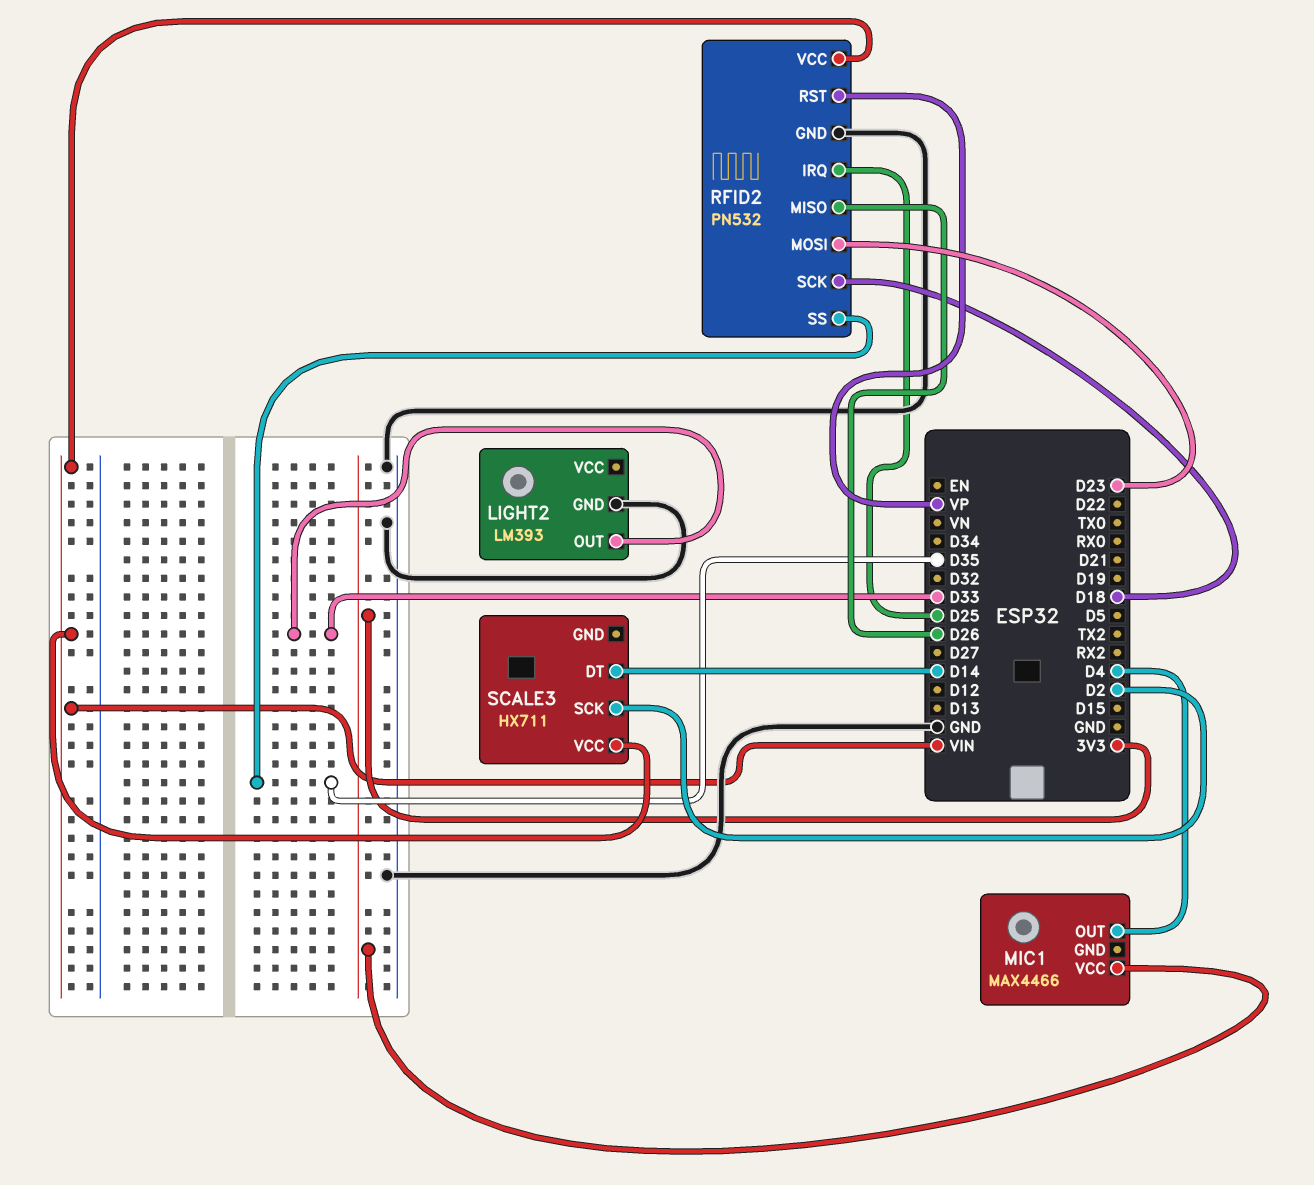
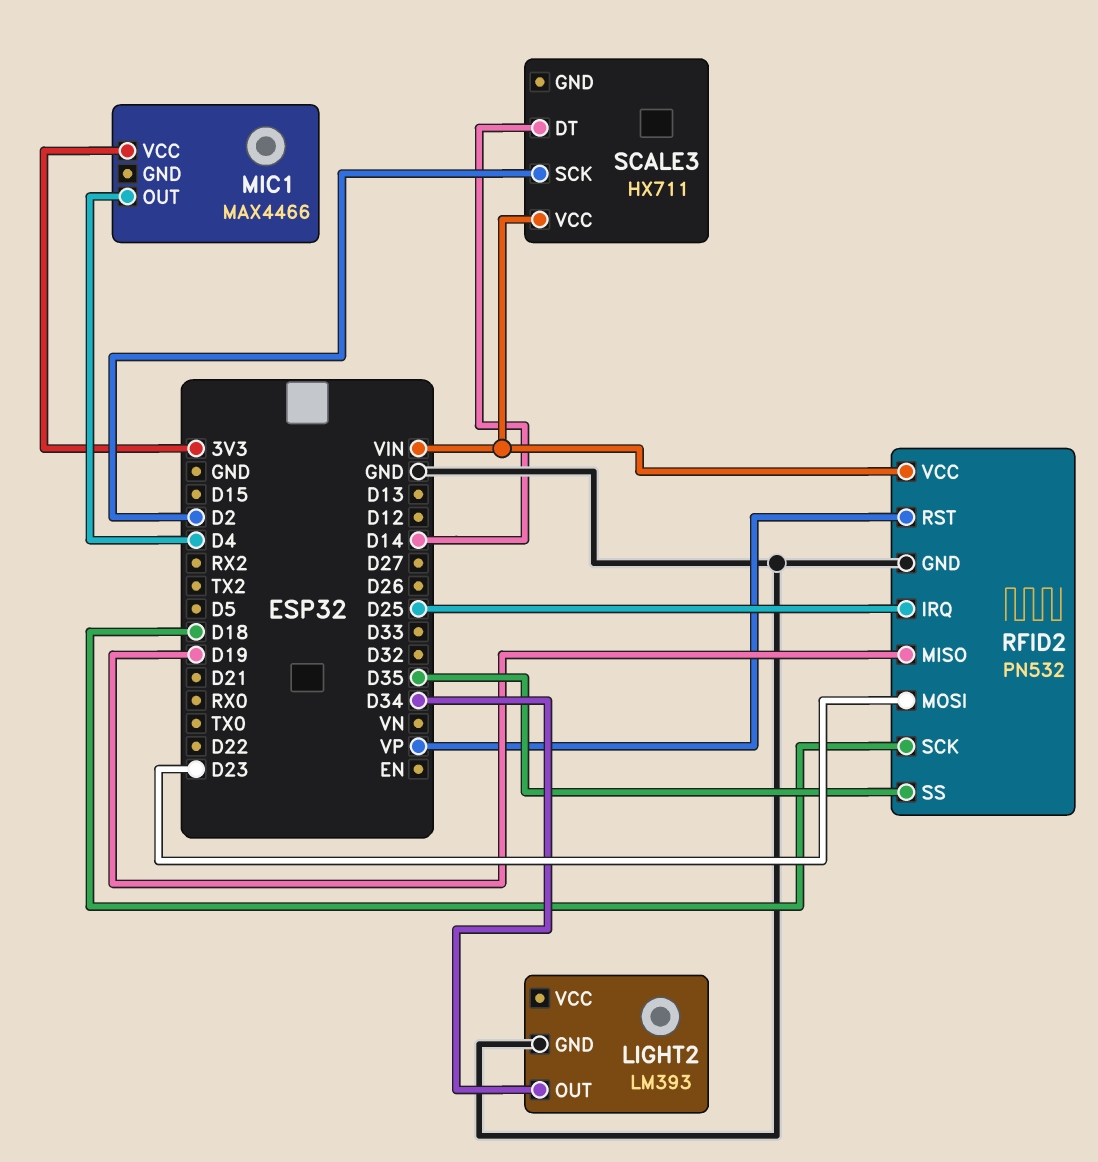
LIGHT2 pin OUT: D33 -> D34
RFID2 pin MISO: D26 -> D19

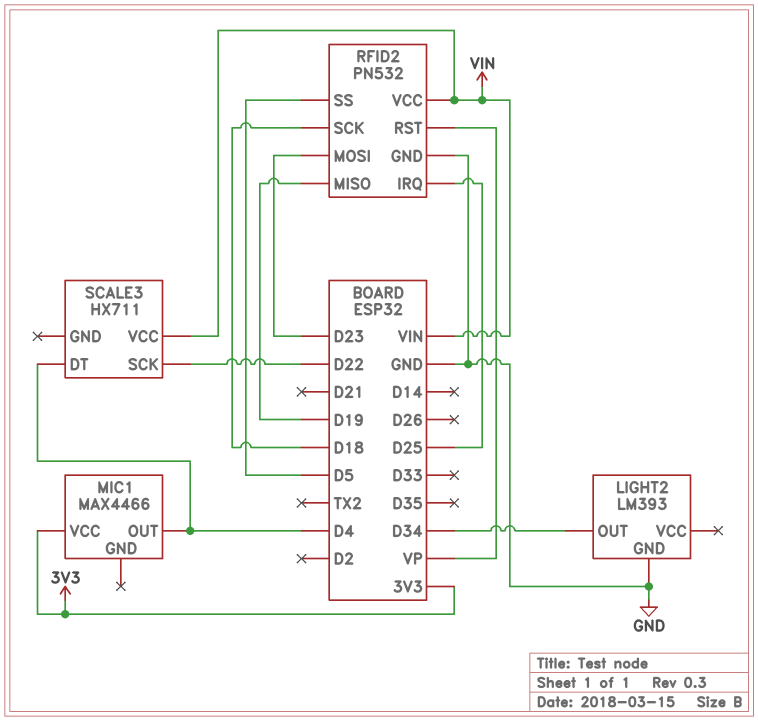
RFID2 pin SS: D35 -> D5
SCALE3 pin DT: D14 -> D4
SCALE3 pin SCK: D2 -> D22

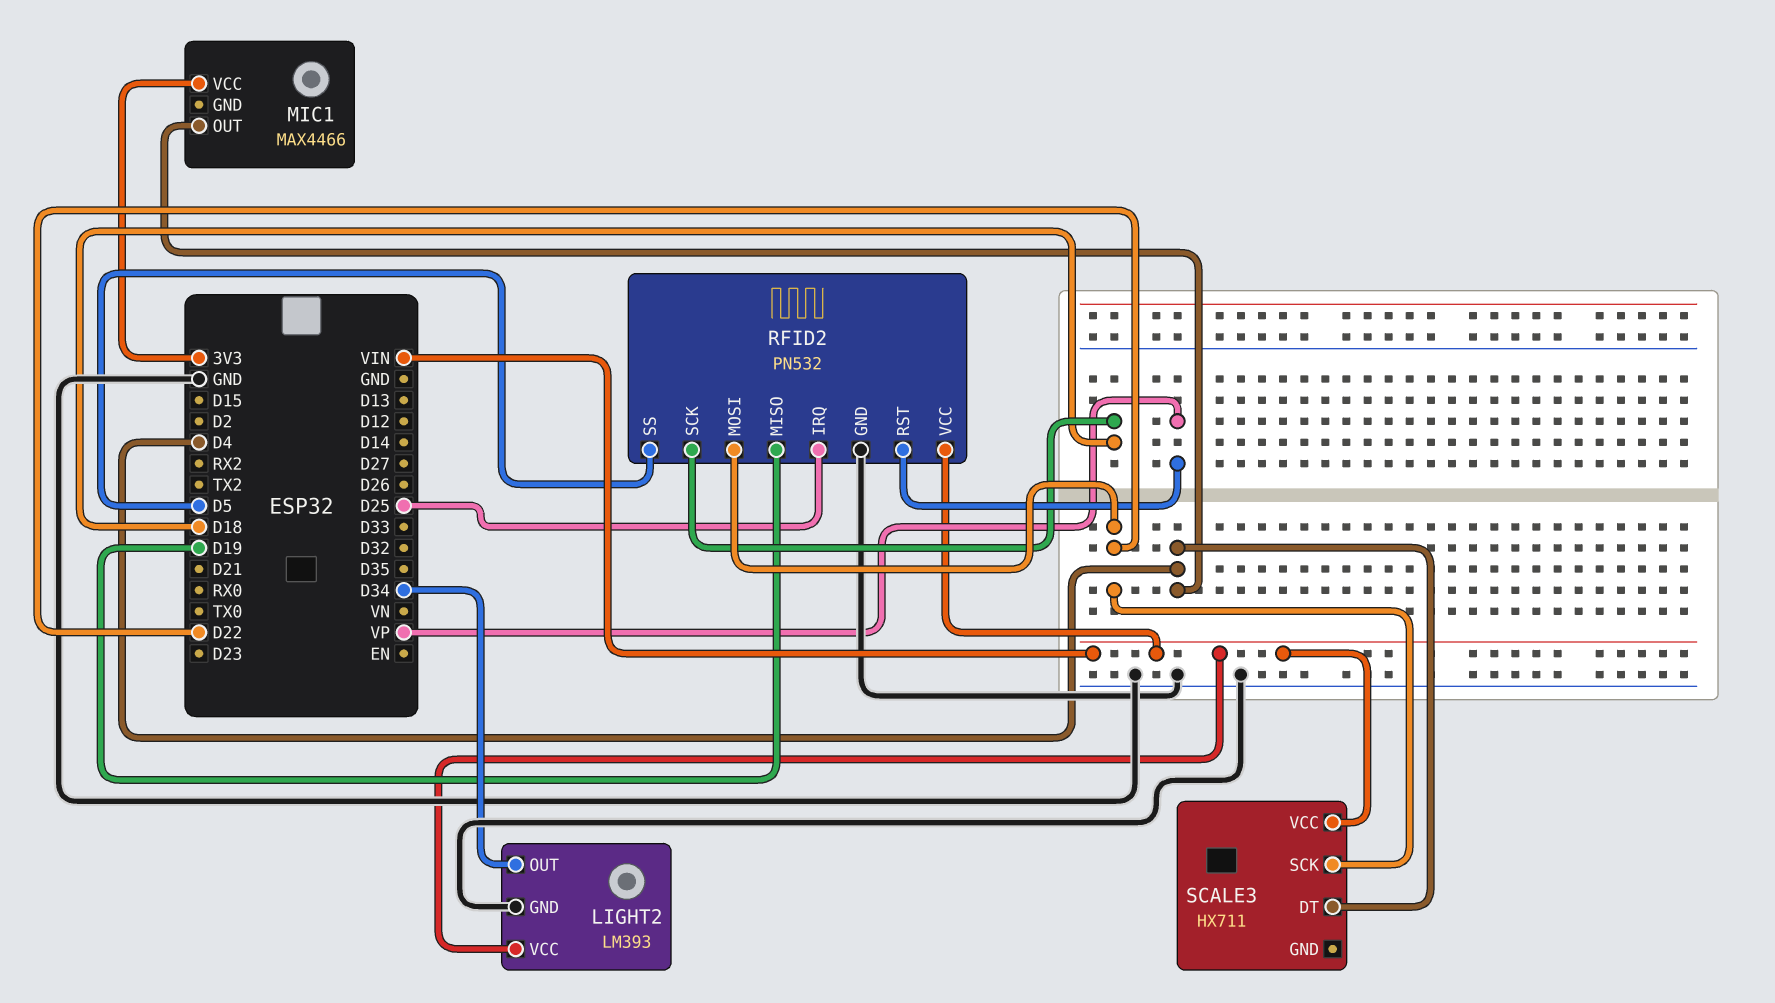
LIGHT2 pin VCC: none -> VIN
RFID2 pin MOSI: D23 -> D22

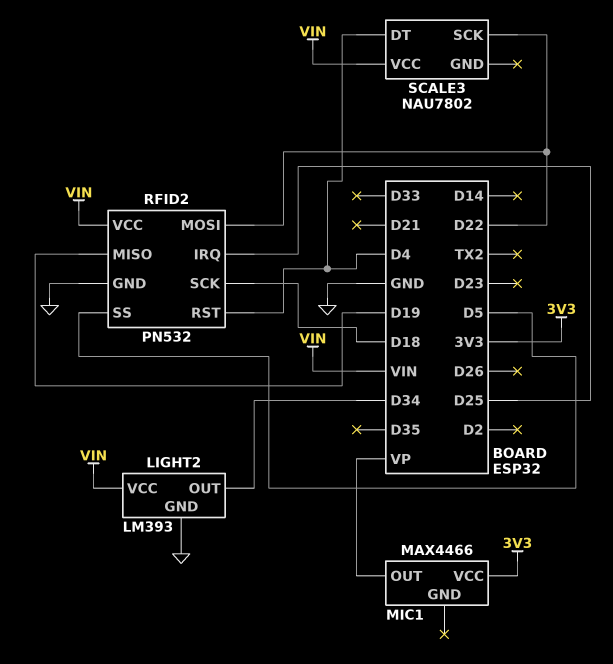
MIC1 pin OUT: D4 -> VP
RFID2 pin RST: VP -> D4
SCALE3: HX711 -> NAU7802

